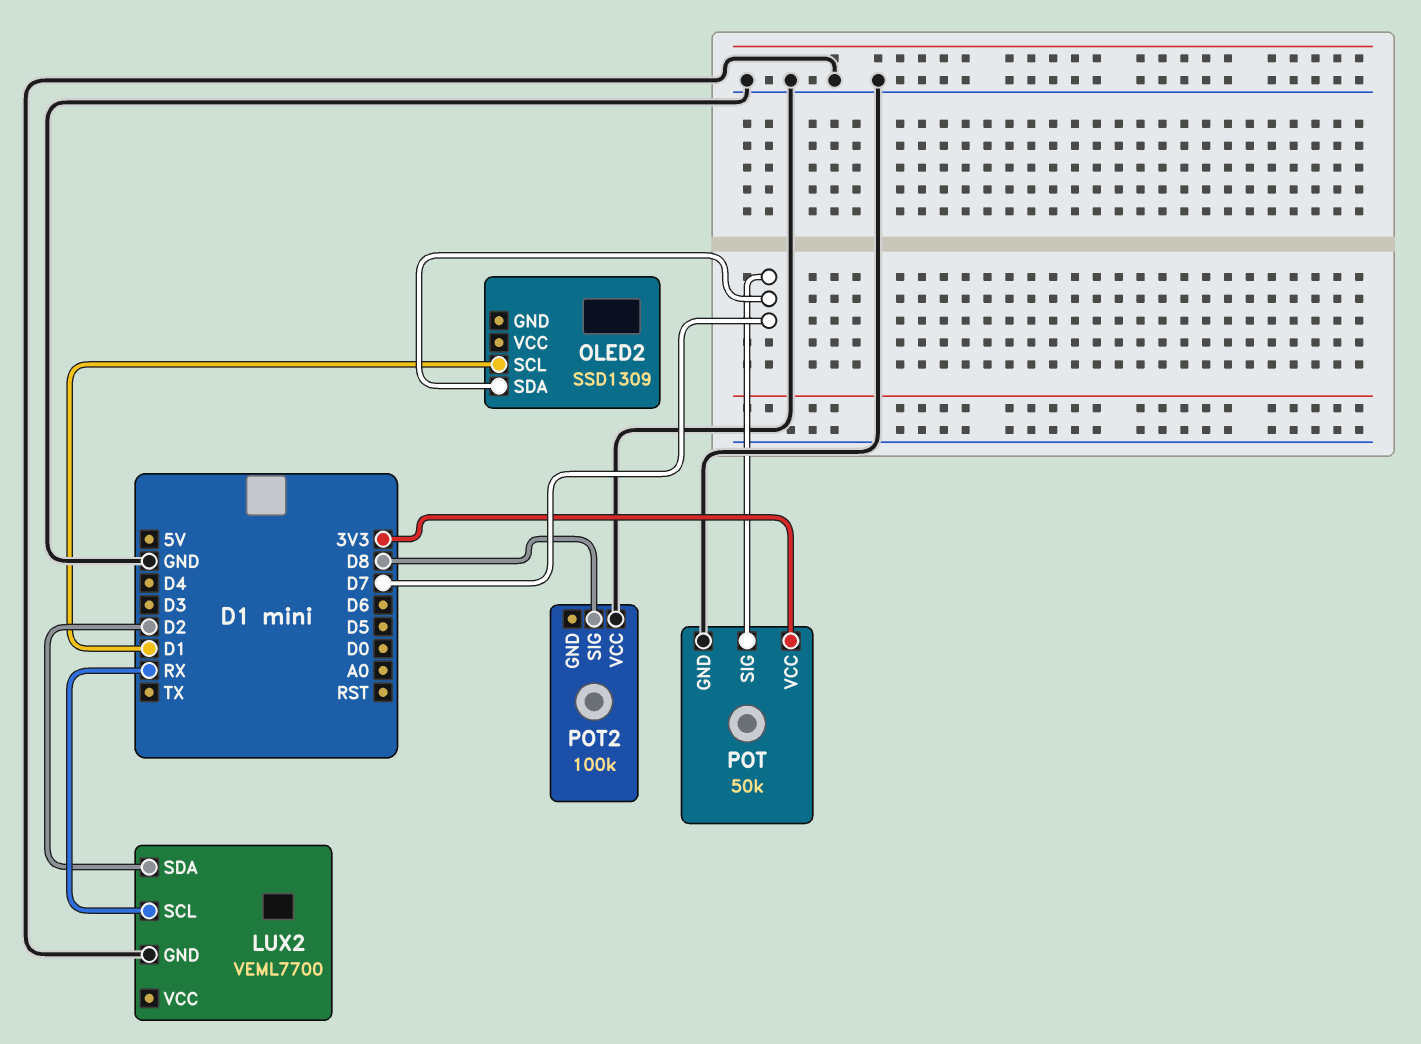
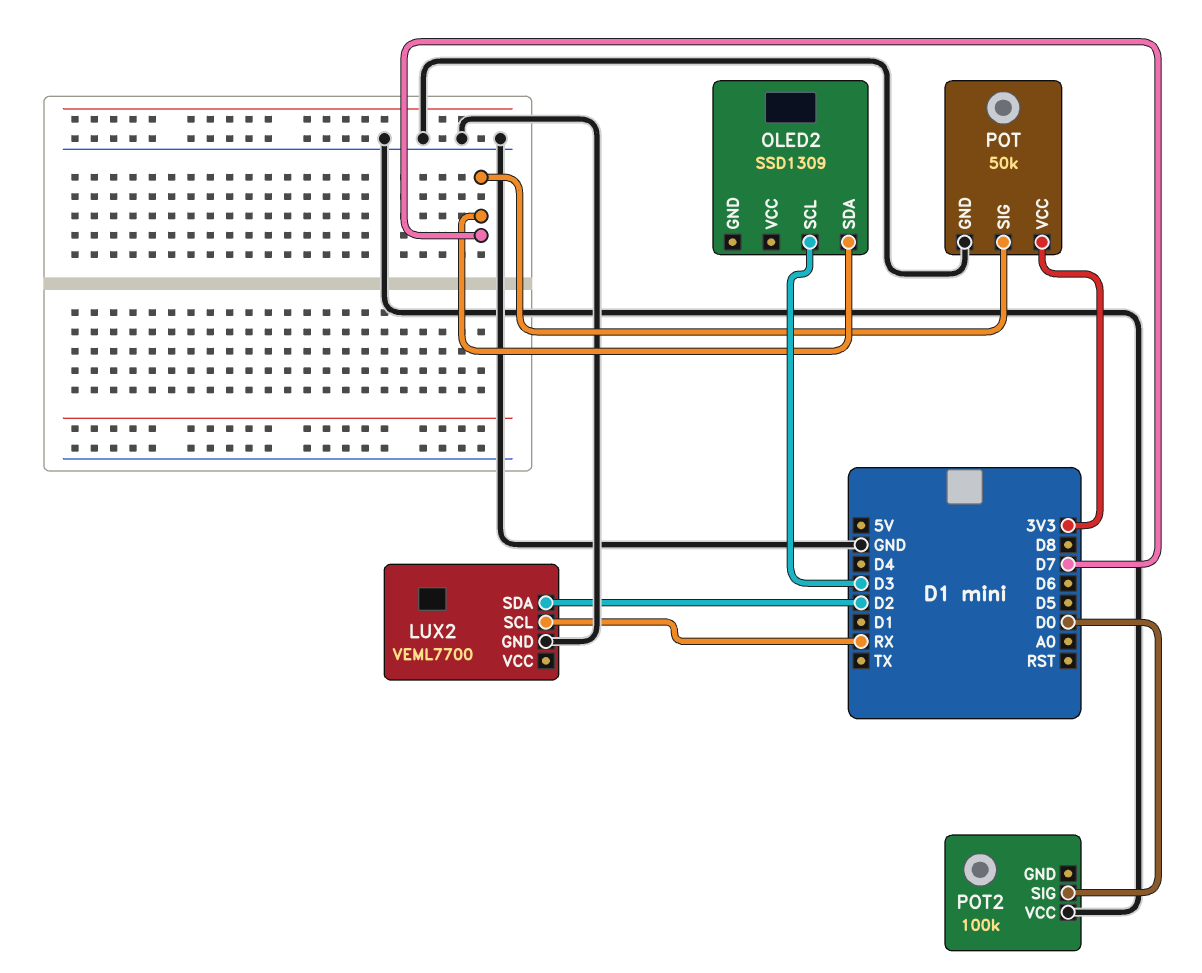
OLED2 pin SCL: D1 -> D3
POT2 pin SIG: D8 -> D0

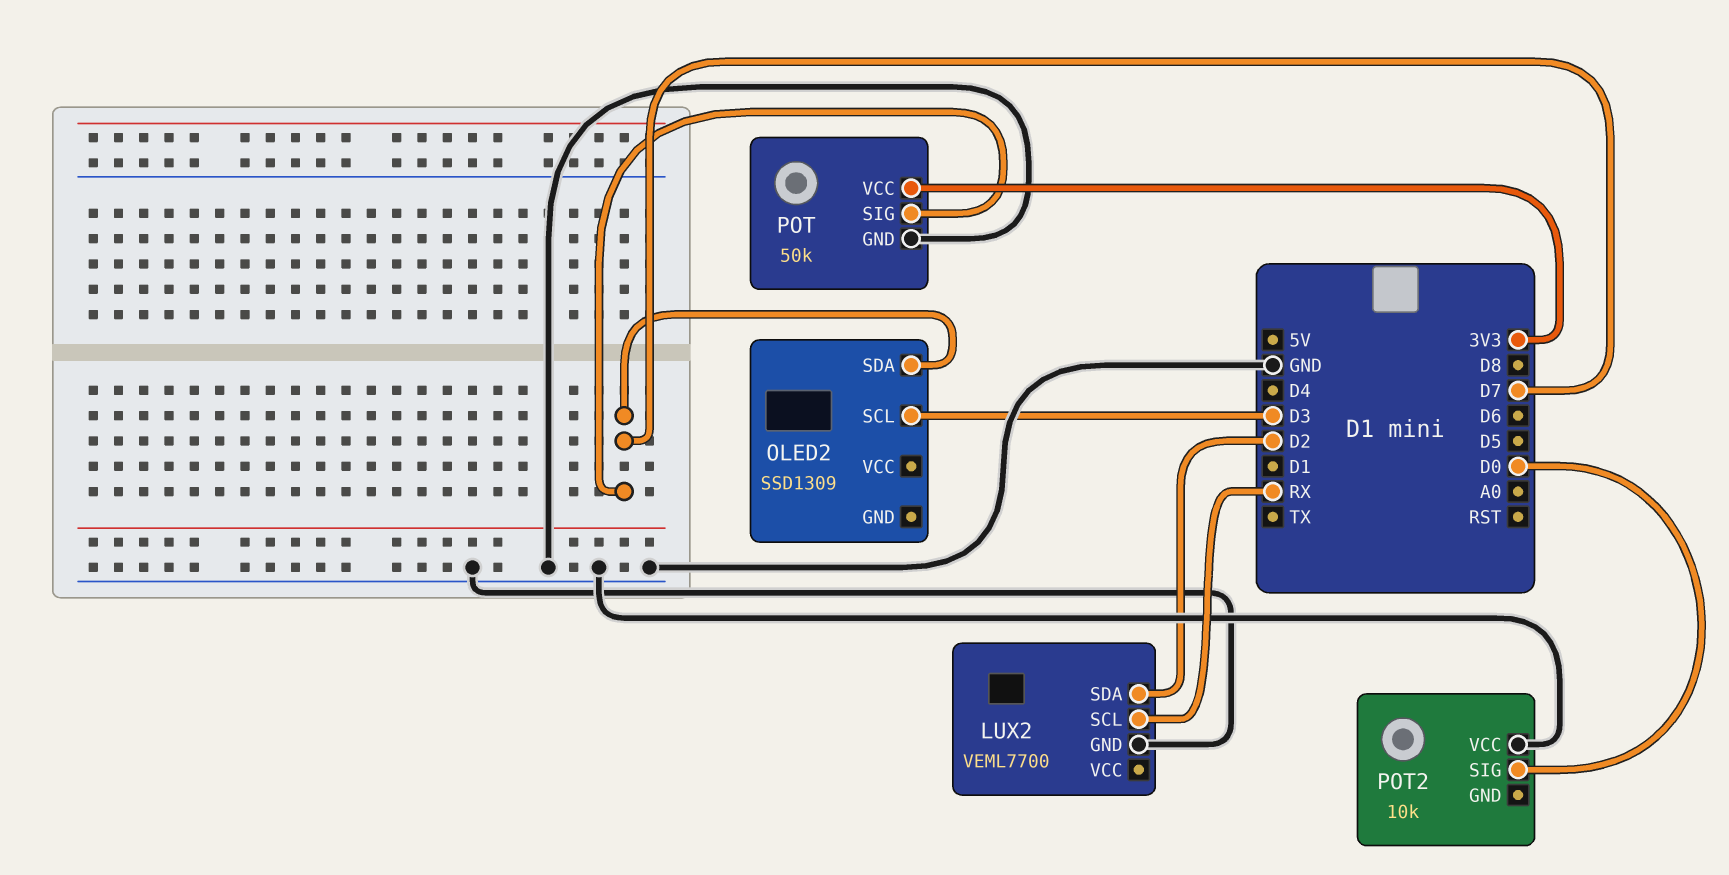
POT2: 100k -> 10k

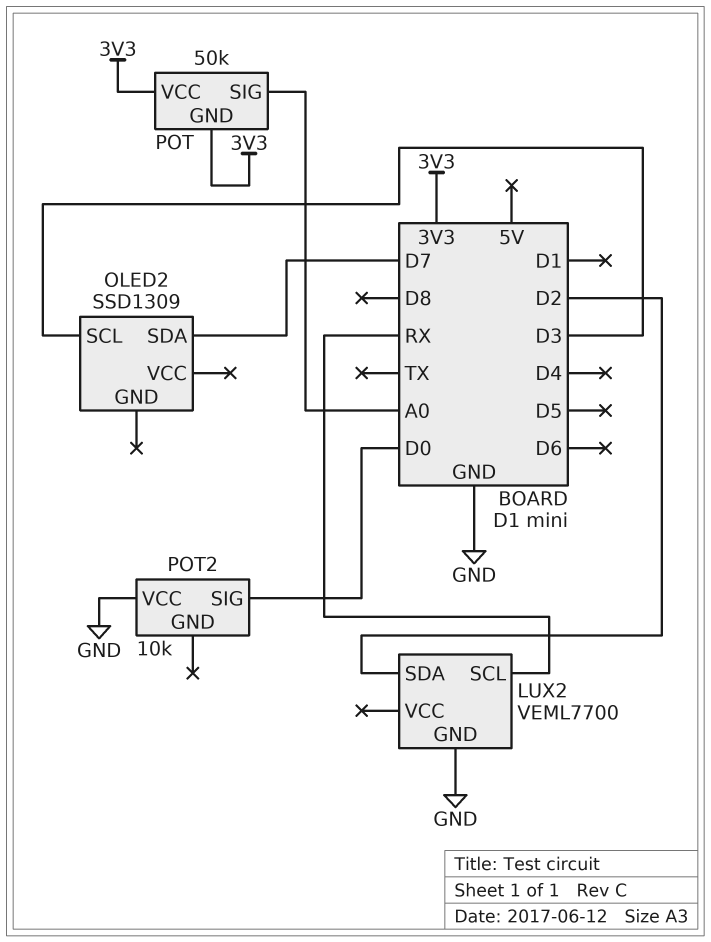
POT pin GND: GND -> 3V3
POT pin SIG: D7 -> A0

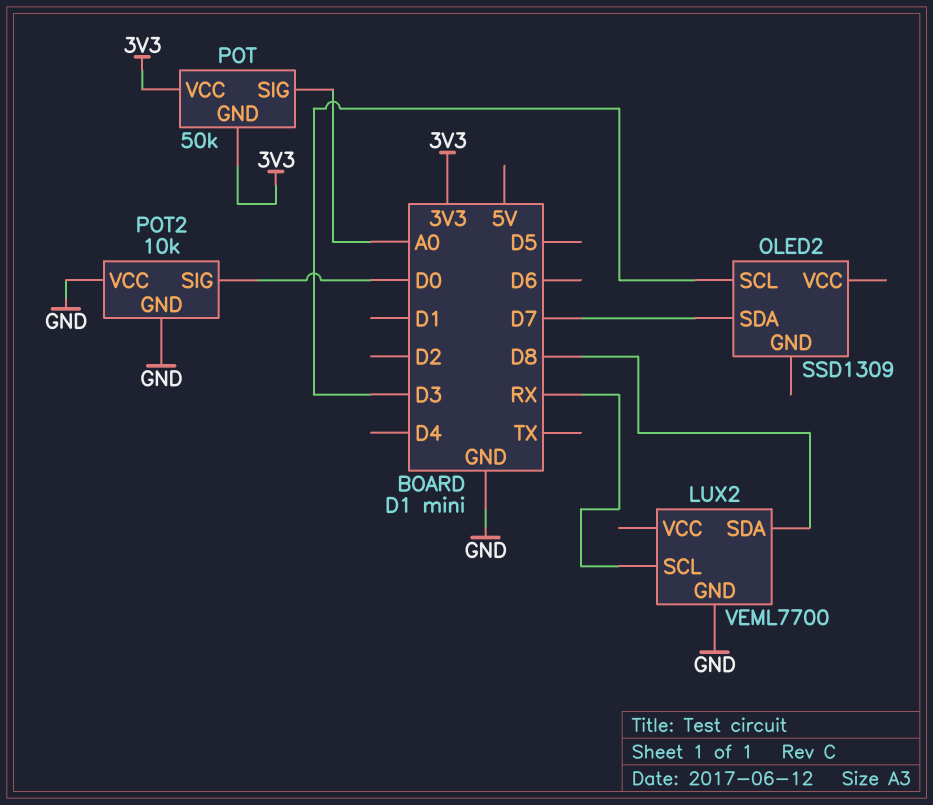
LUX2 pin SDA: D2 -> D8
POT2 pin GND: none -> GND

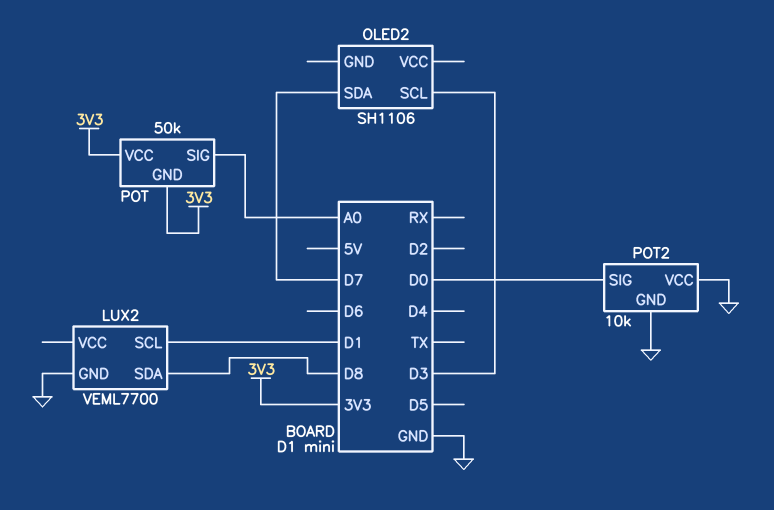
LUX2 pin SCL: RX -> D1
OLED2: SSD1309 -> SH1106

